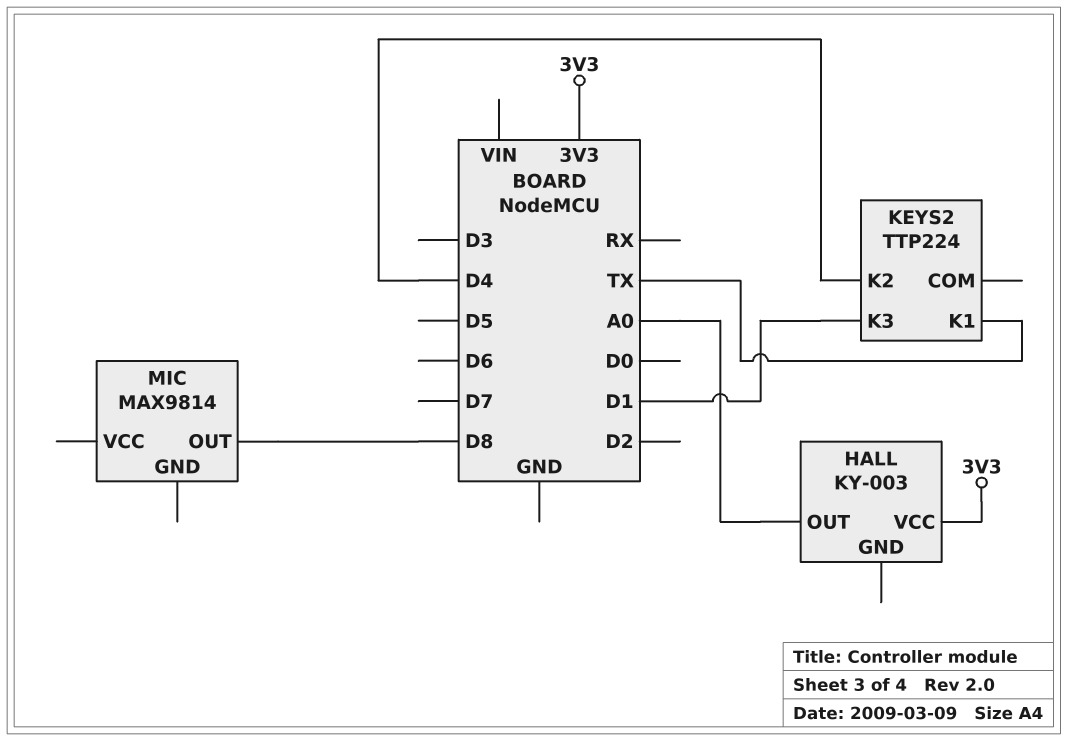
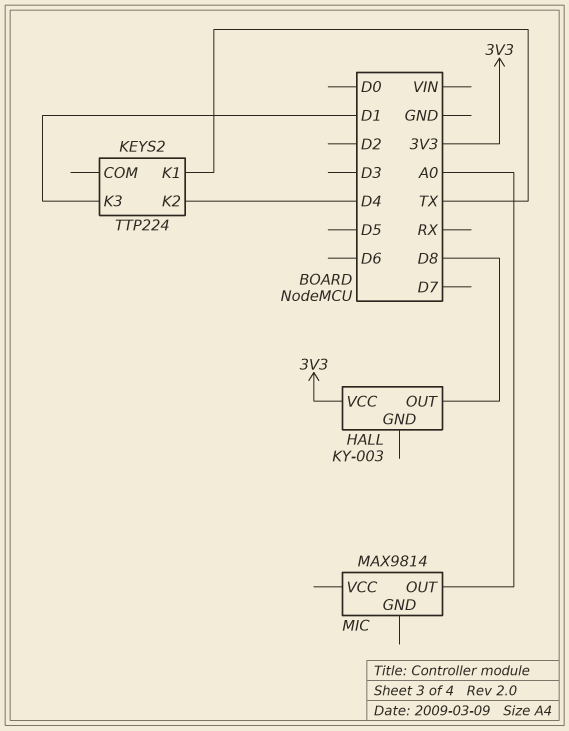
HALL pin OUT: A0 -> D8
MIC pin OUT: D8 -> A0

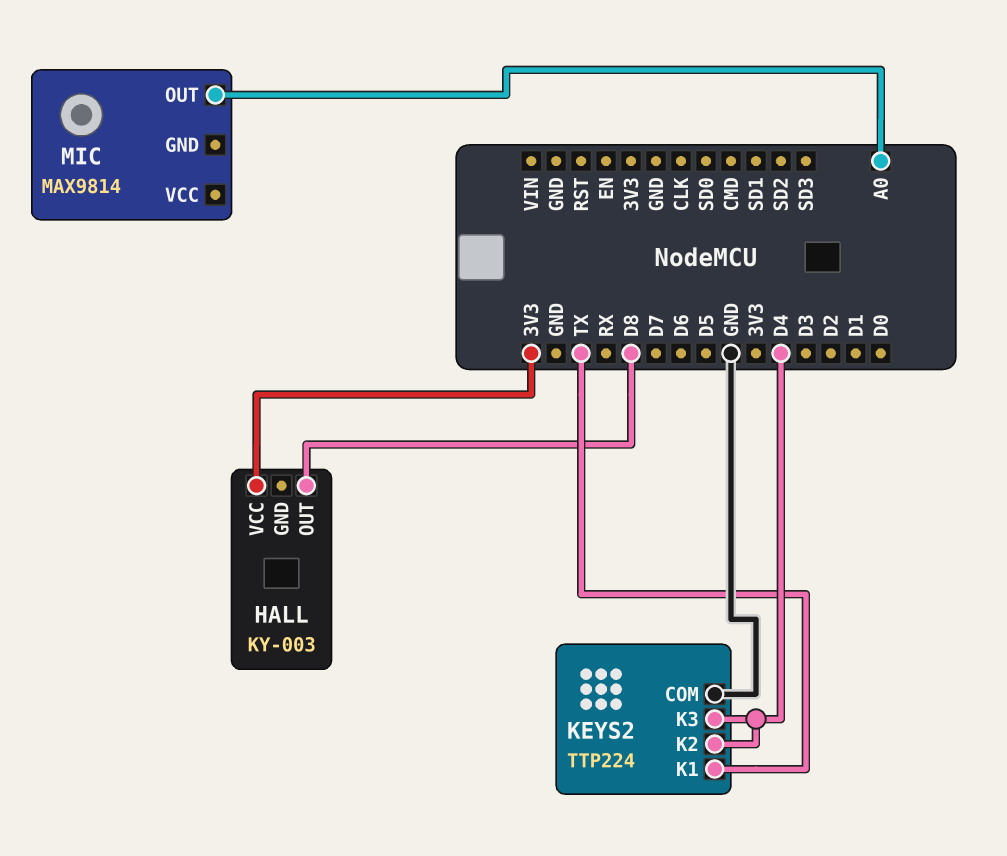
KEYS2 pin COM: none -> GND
KEYS2 pin K3: D1 -> D4

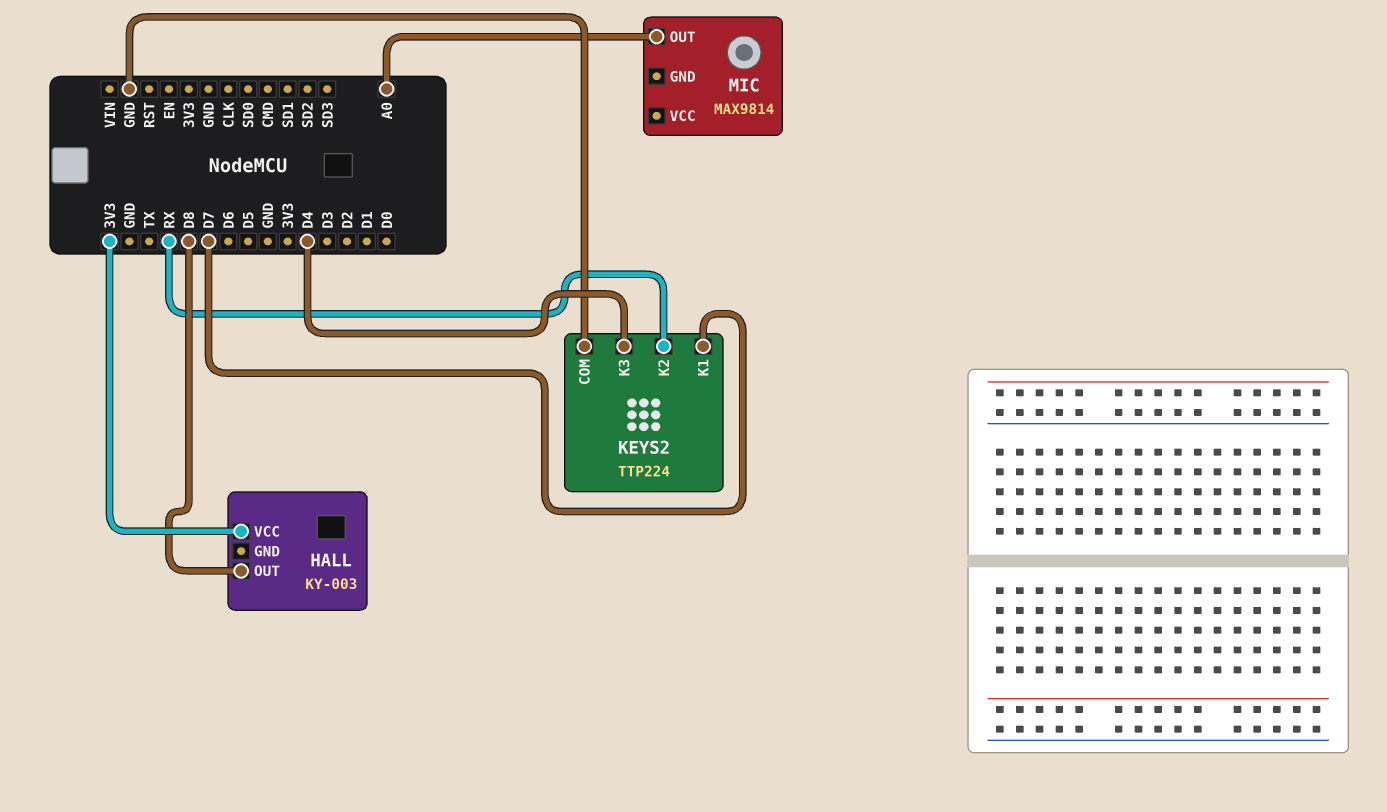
KEYS2 pin K1: TX -> D7
KEYS2 pin K2: D4 -> RX

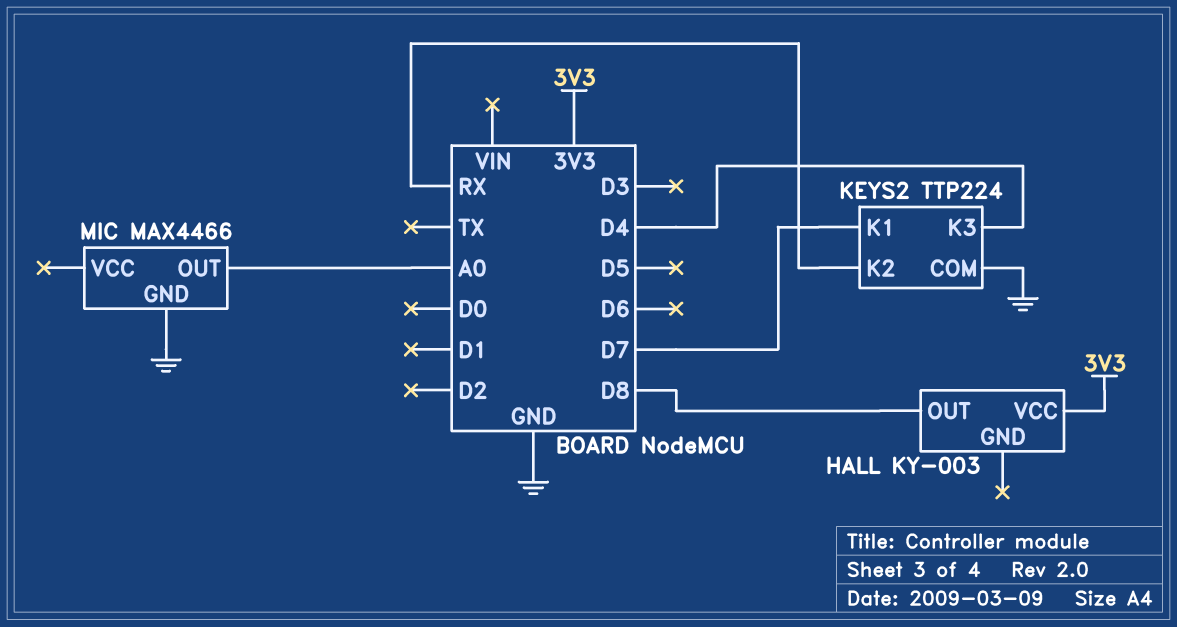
MIC: MAX9814 -> MAX4466
MIC pin GND: none -> GND

